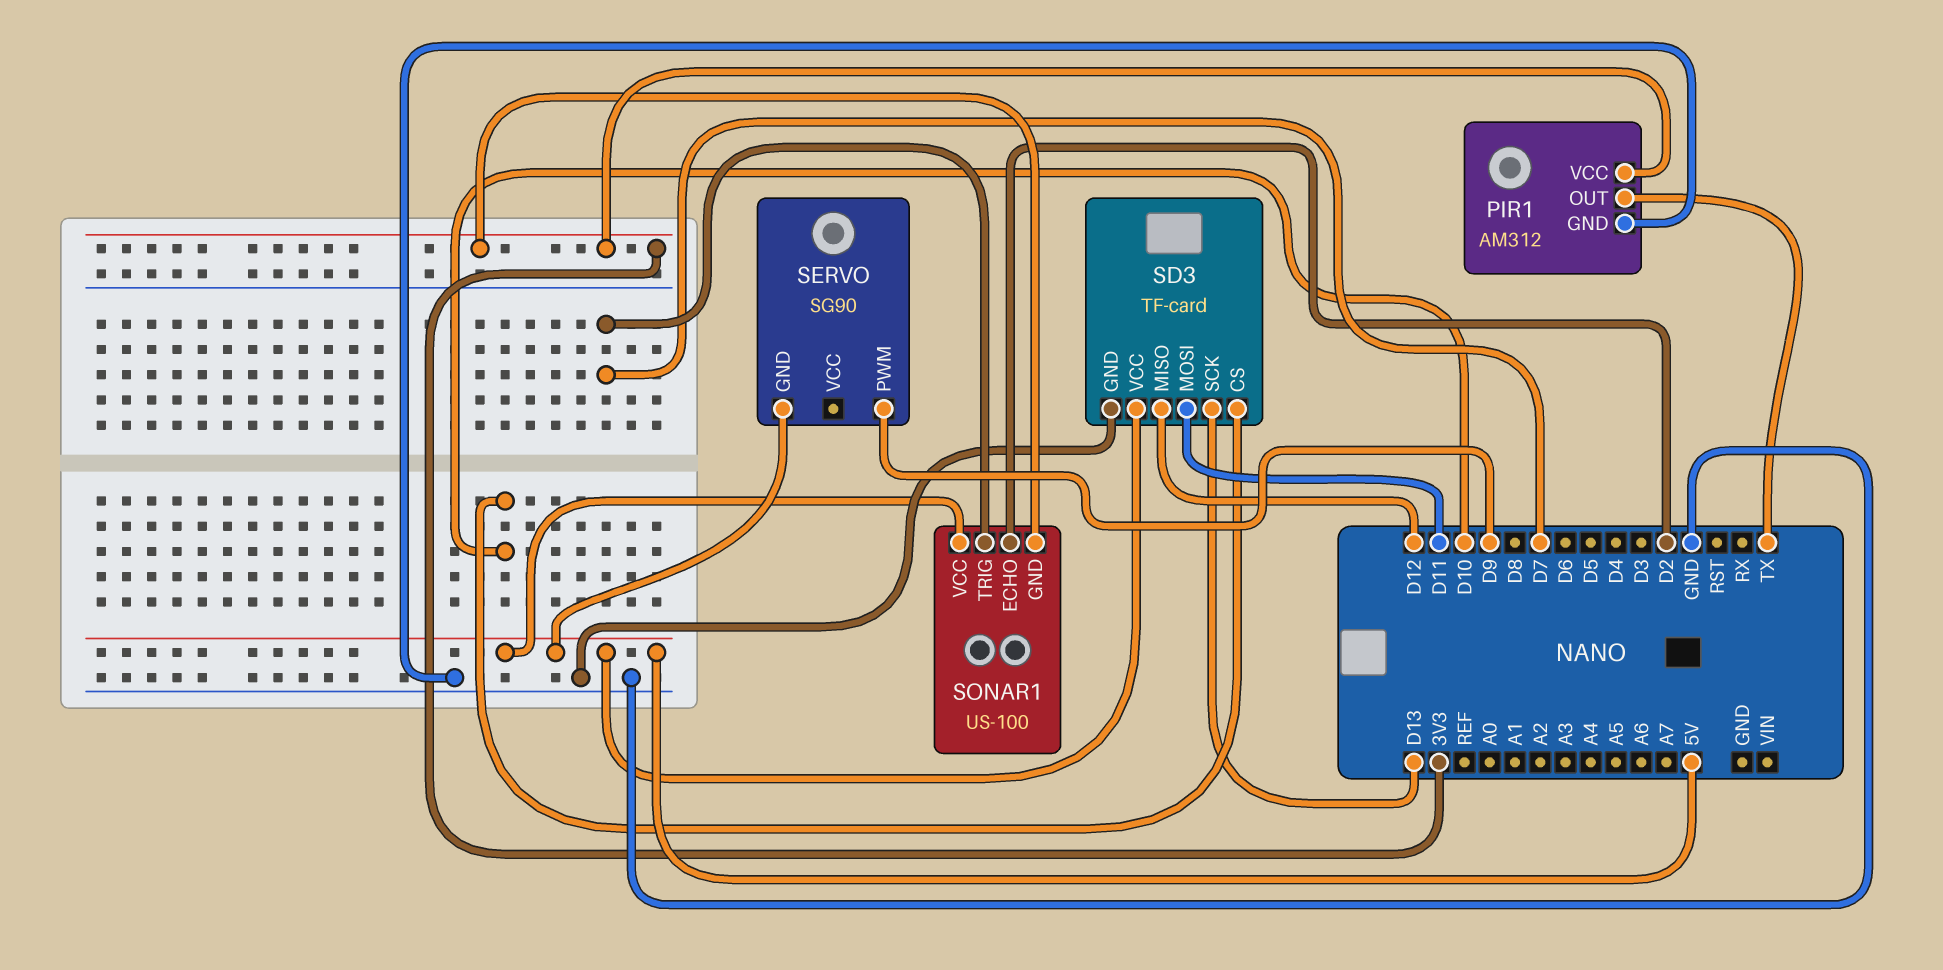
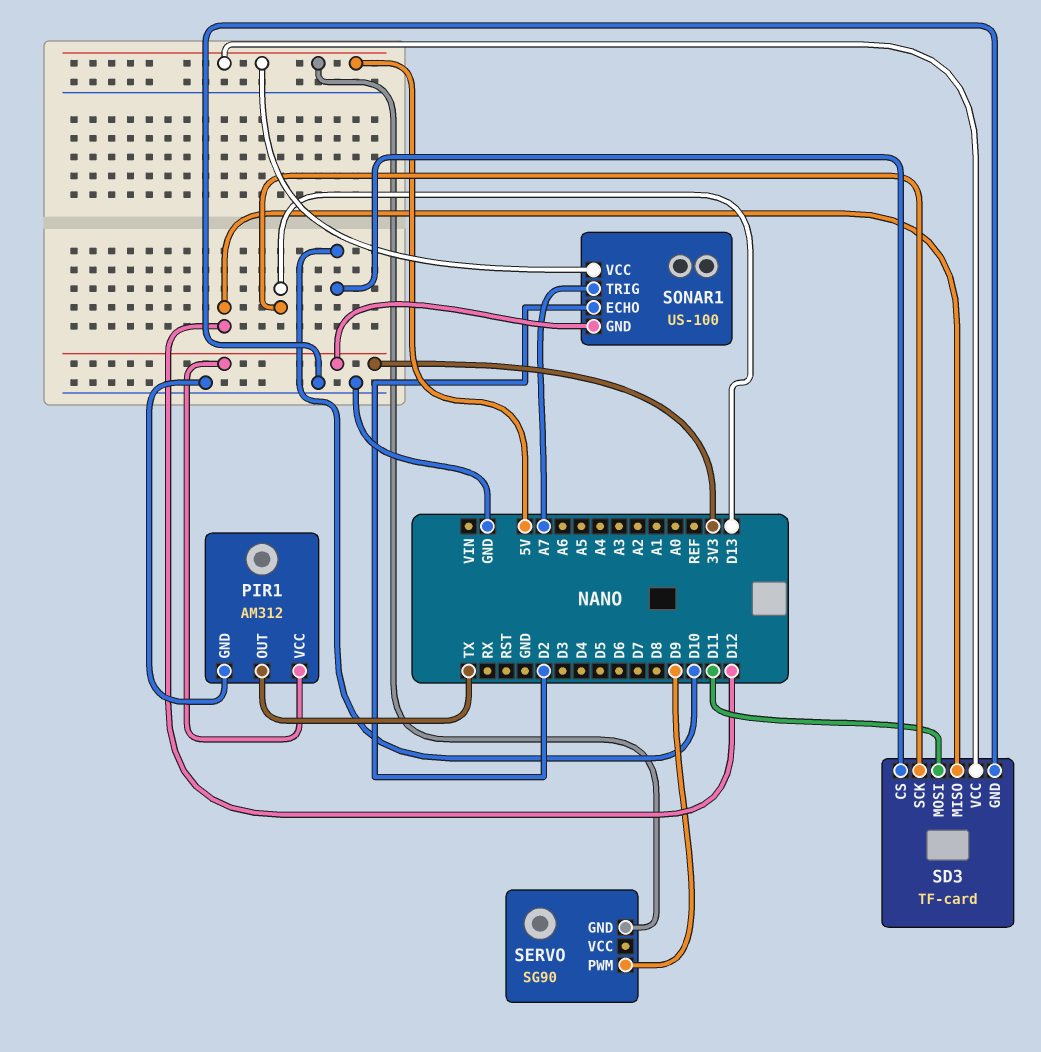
SONAR1 pin TRIG: D7 -> A7

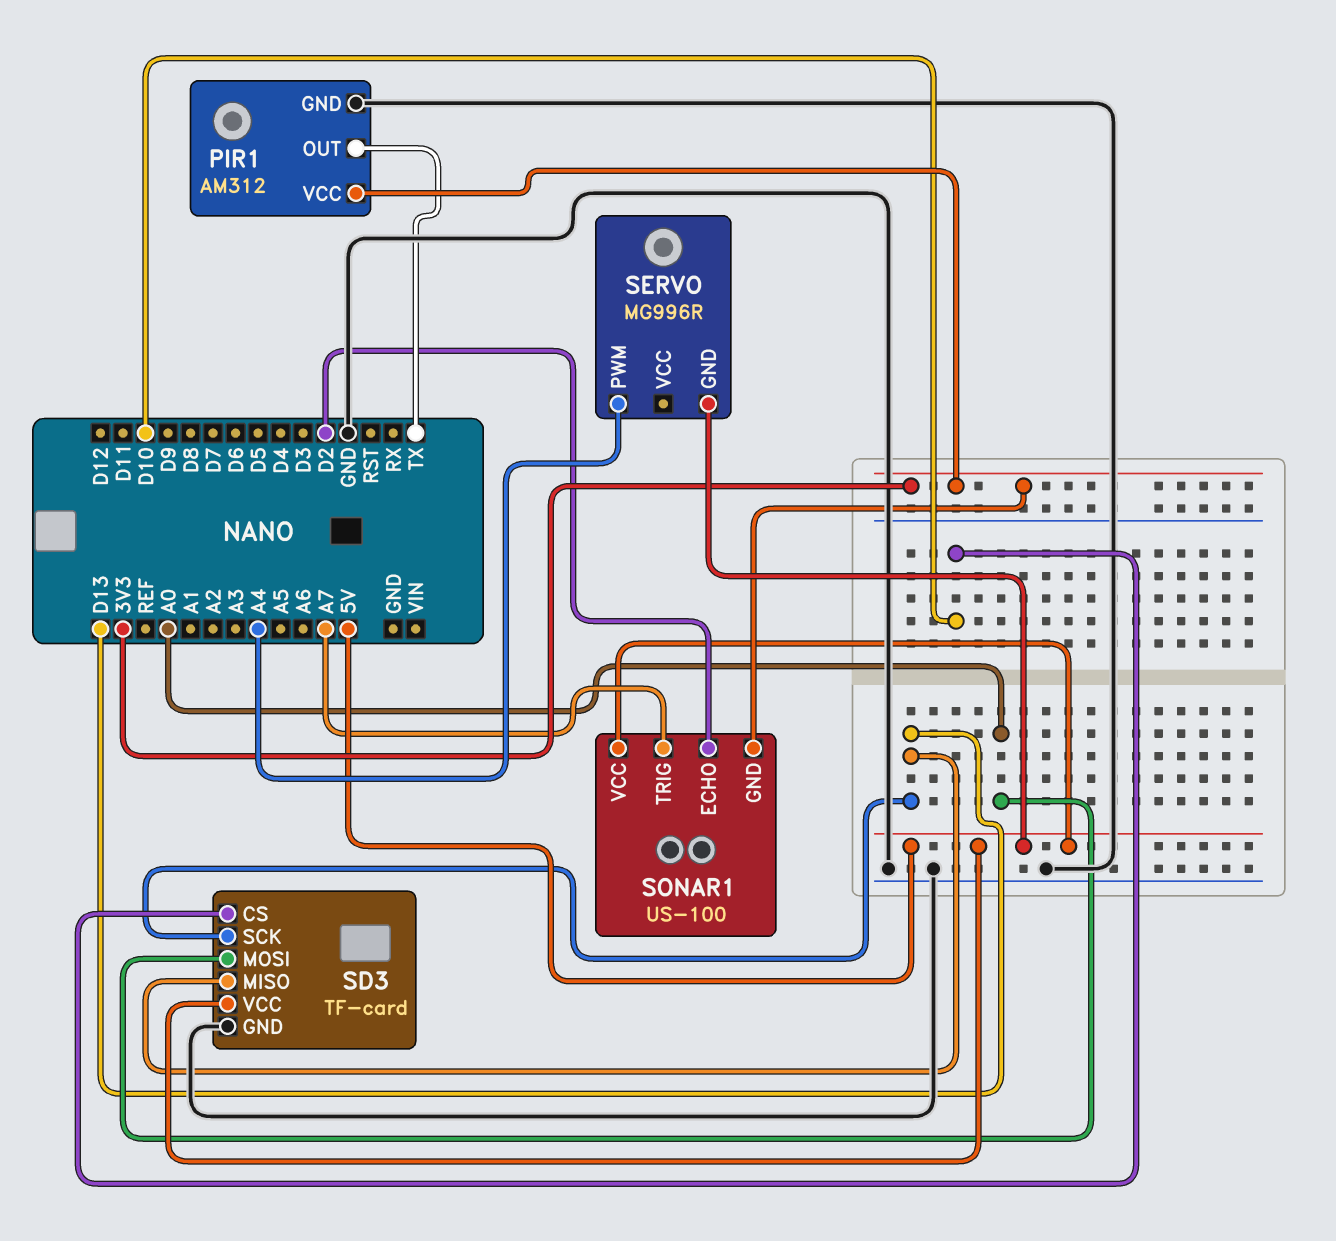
SD3 pin MISO: D12 -> D13
SD3 pin MOSI: D11 -> A0
SERVO: SG90 -> MG996R
SERVO pin PWM: D9 -> A4

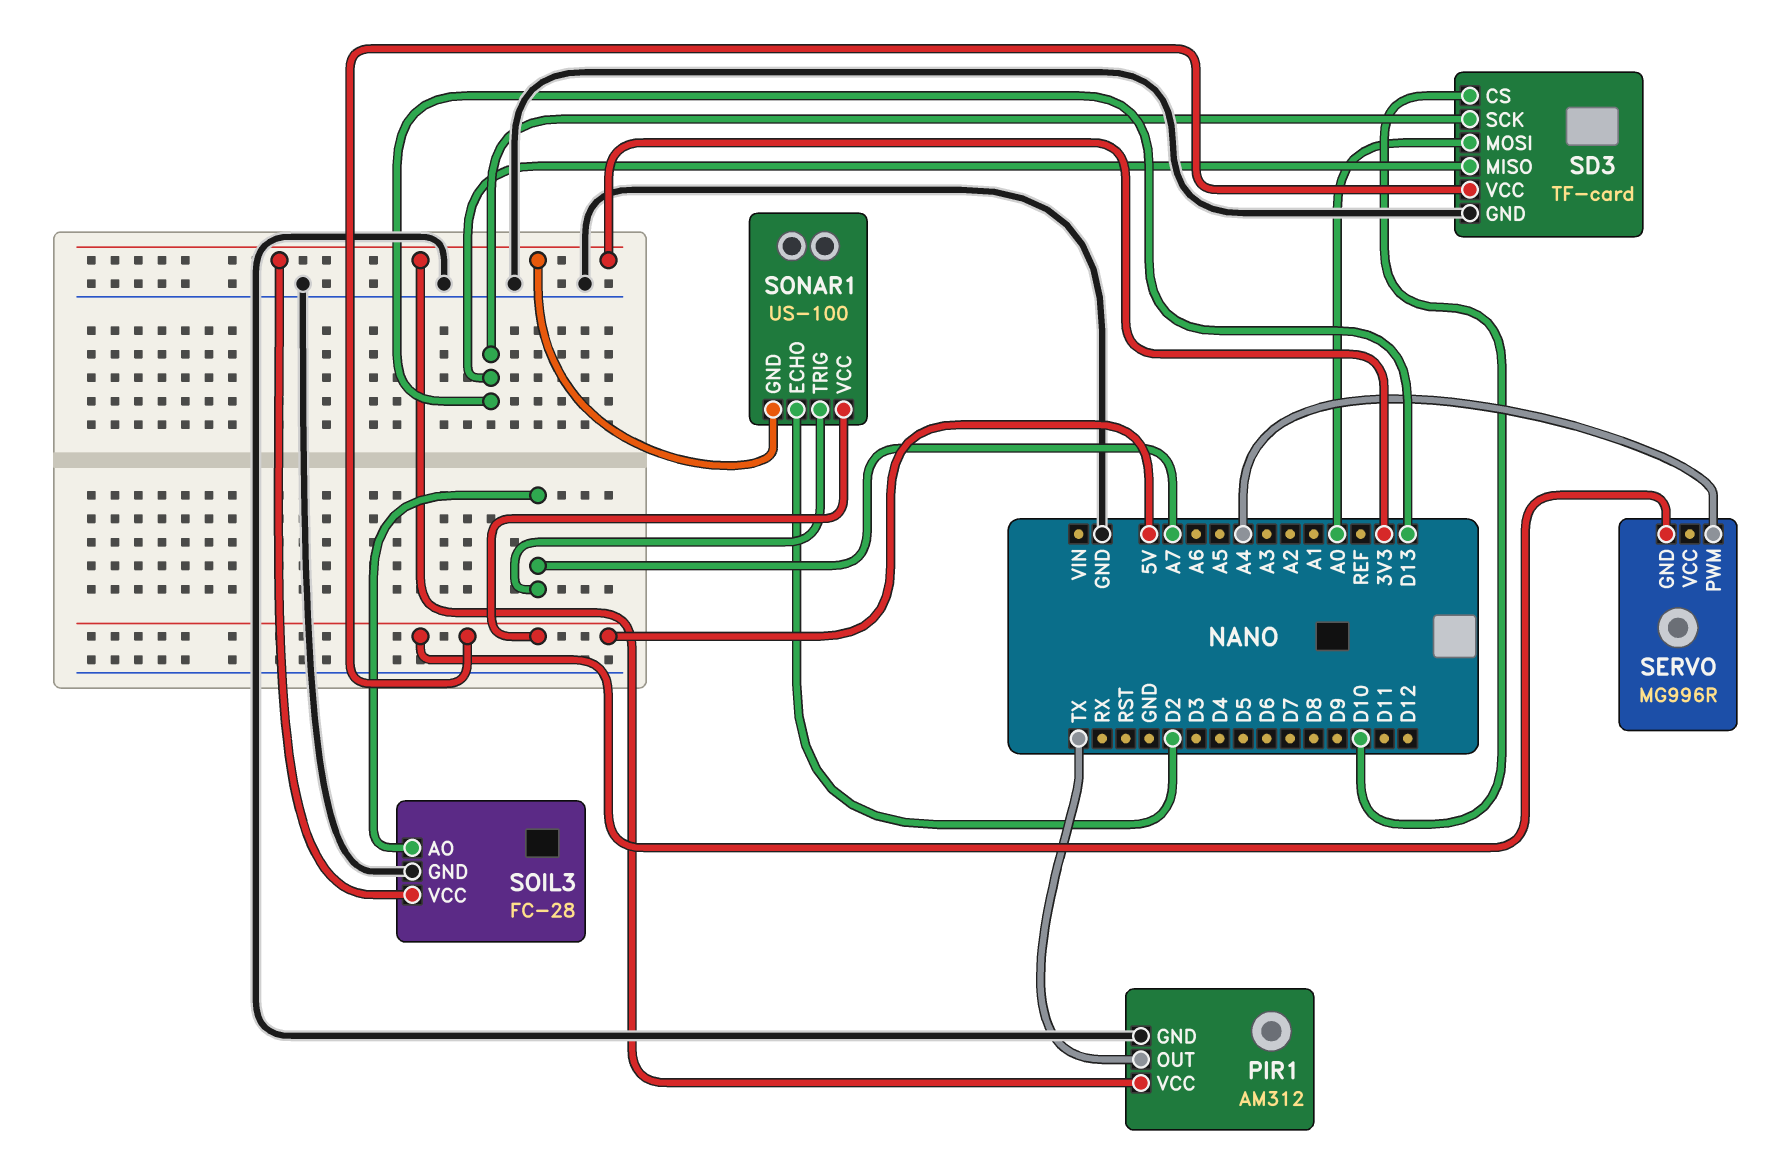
SOIL3: none -> FC-28
SOIL3 pin AO: none -> A7
SOIL3 pin GND: none -> GND
SOIL3 pin VCC: none -> 3V3

